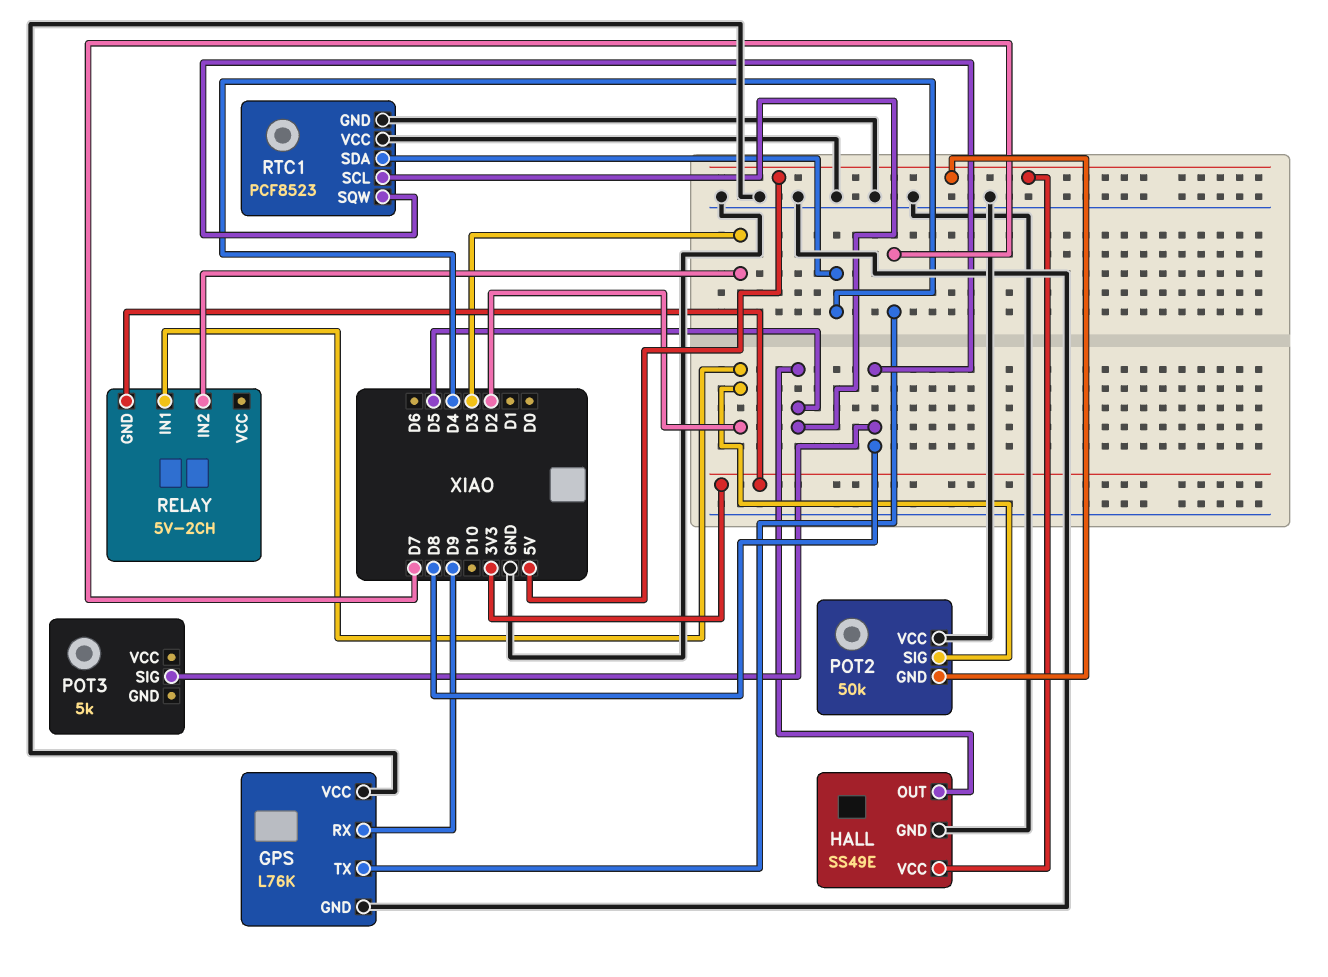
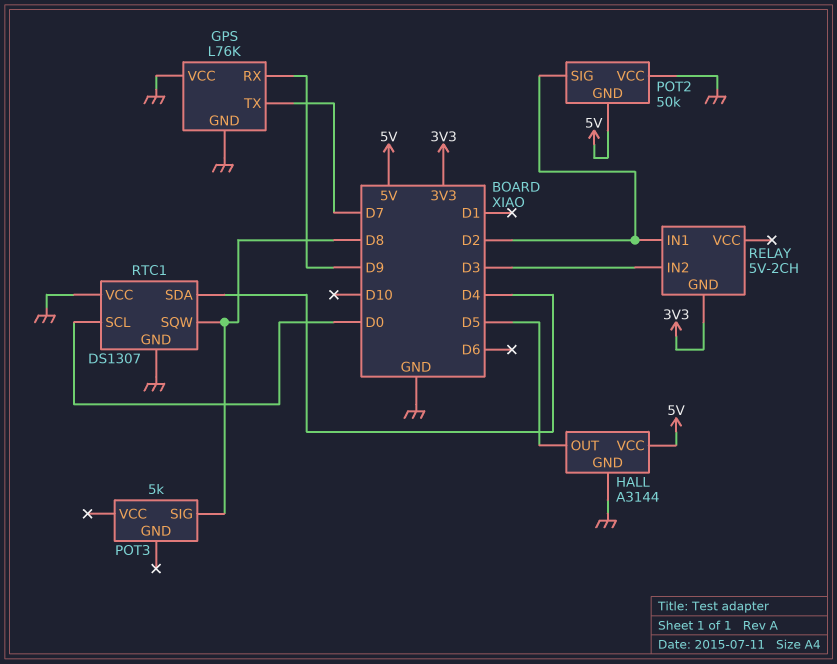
HALL: SS49E -> A3144
RTC1: PCF8523 -> DS1307
RTC1 pin SCL: D5 -> D0

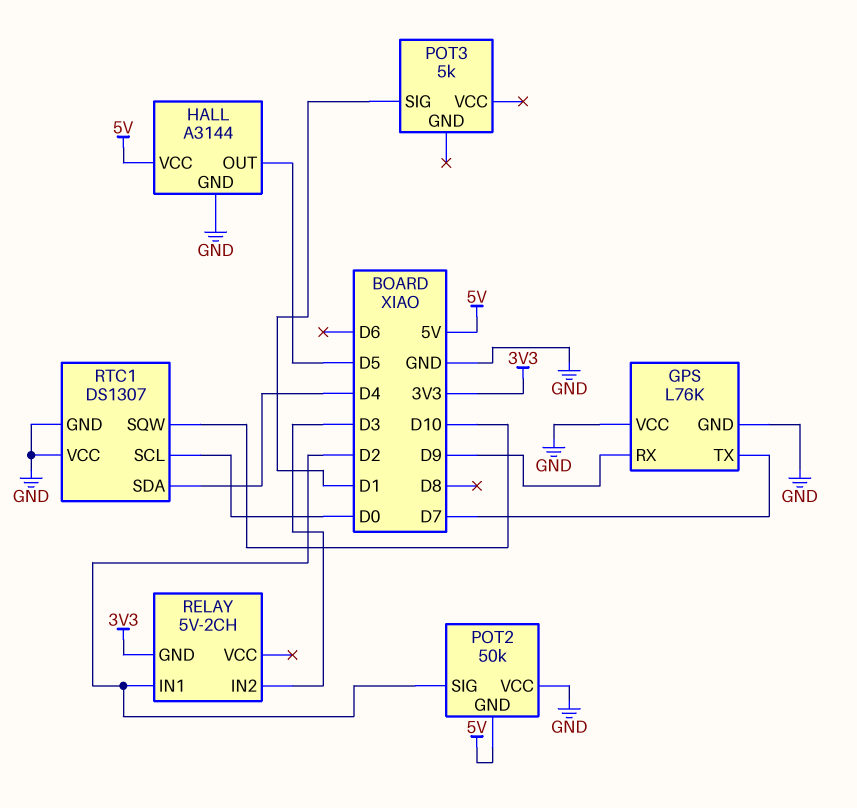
POT3 pin SIG: D8 -> D1
RTC1 pin SQW: D8 -> D10

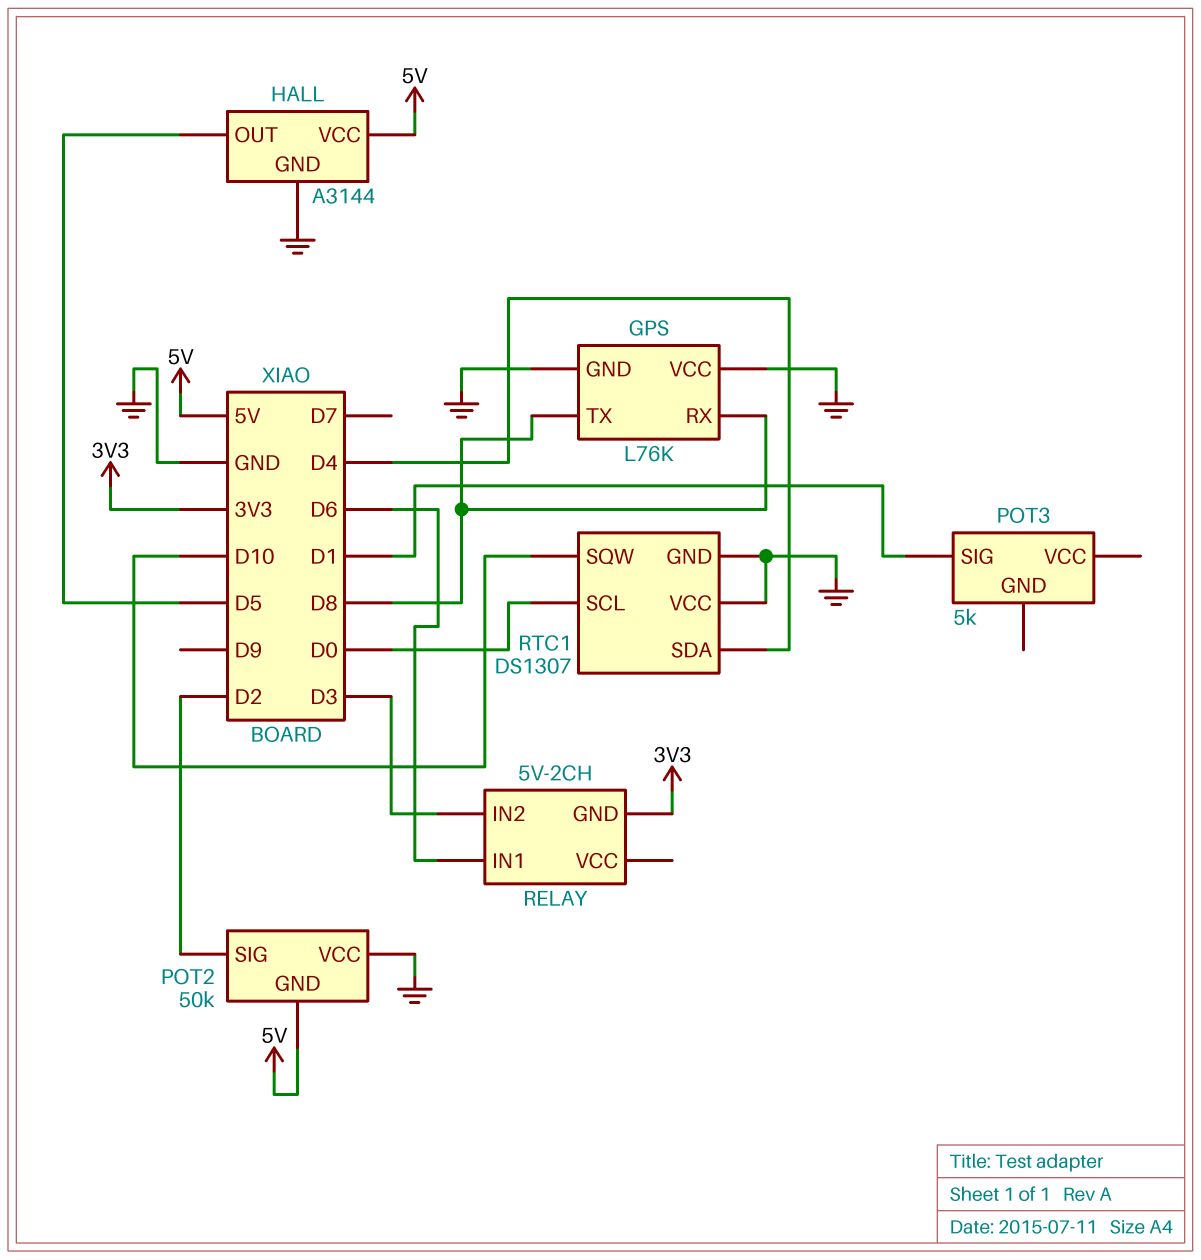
GPS pin RX: D9 -> D8
GPS pin TX: D7 -> D8
RELAY pin IN1: D2 -> D6

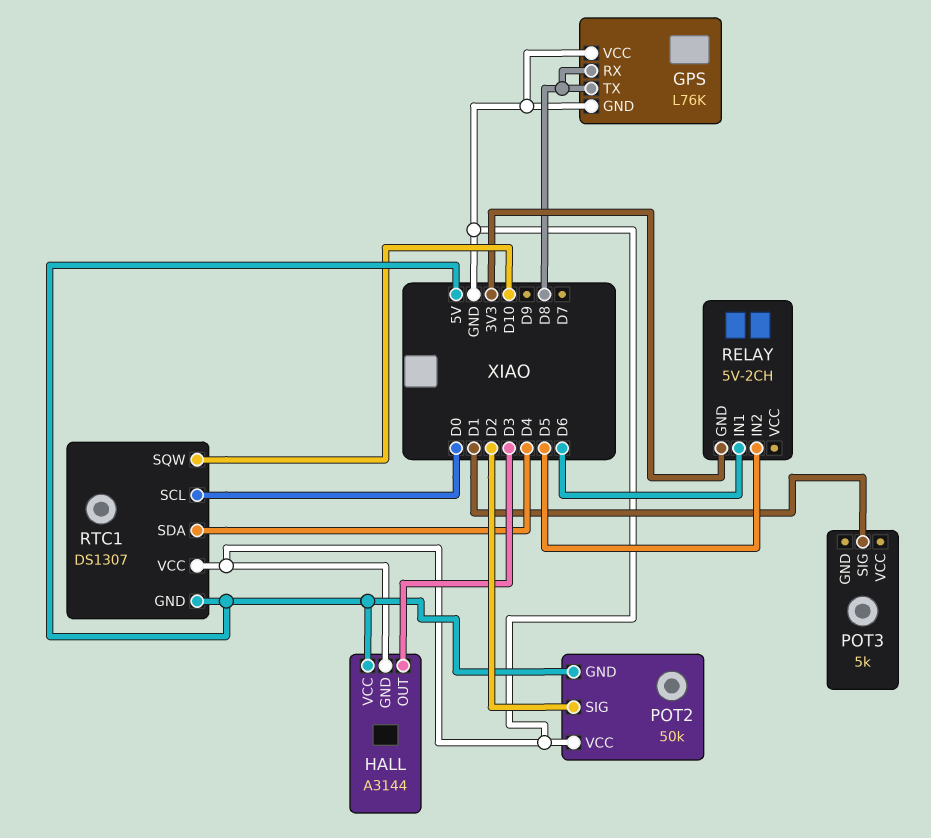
HALL pin OUT: D5 -> D3
RELAY pin IN2: D3 -> D5
RTC1 pin GND: GND -> 5V

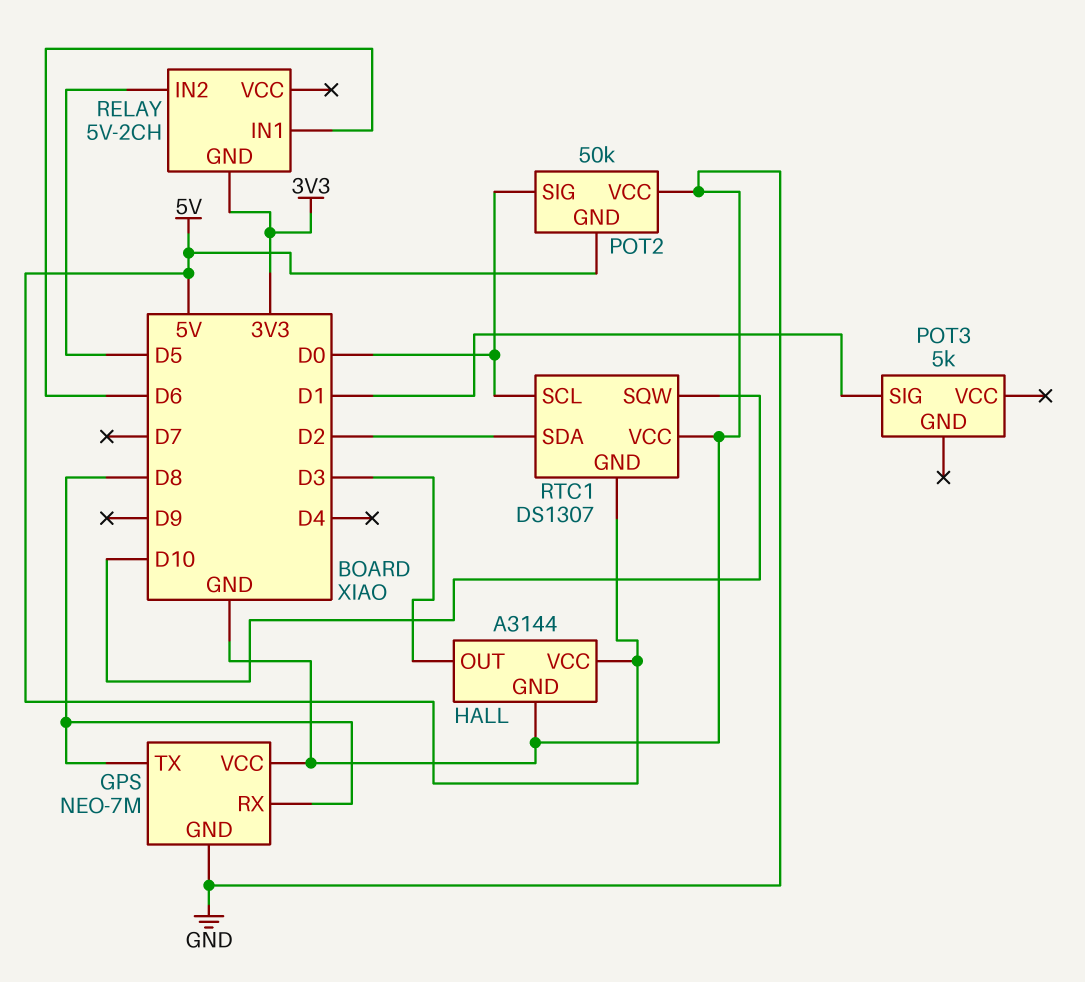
GPS: L76K -> NEO-7M
POT2 pin SIG: D2 -> D0
RTC1 pin SDA: D4 -> D2

